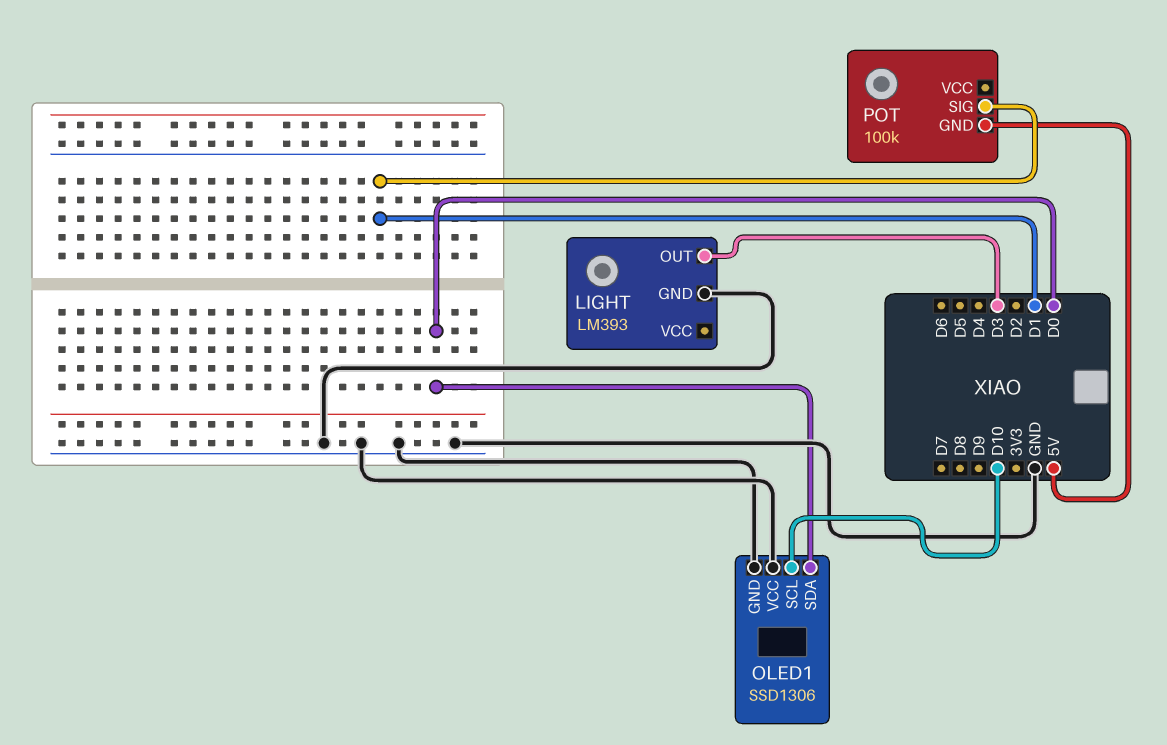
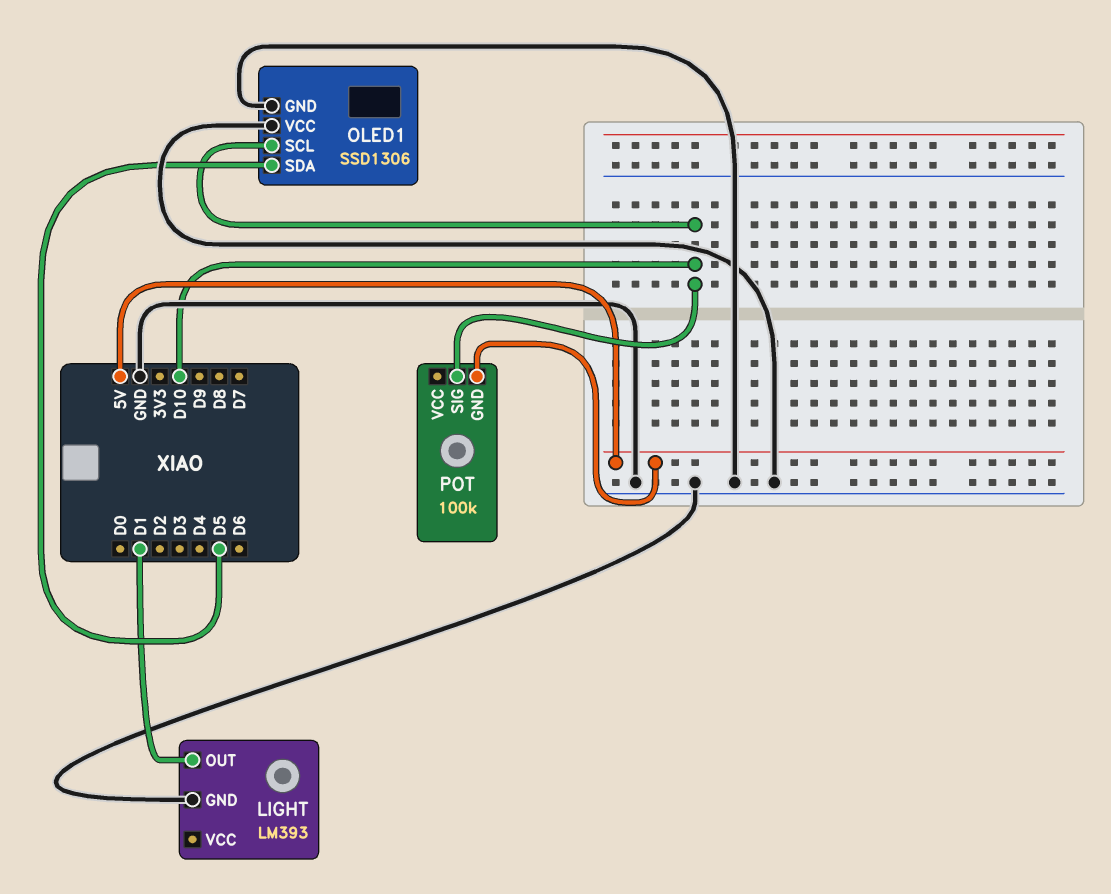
LIGHT pin OUT: D3 -> D1
OLED1 pin SDA: D0 -> D5
POT pin SIG: D1 -> D10

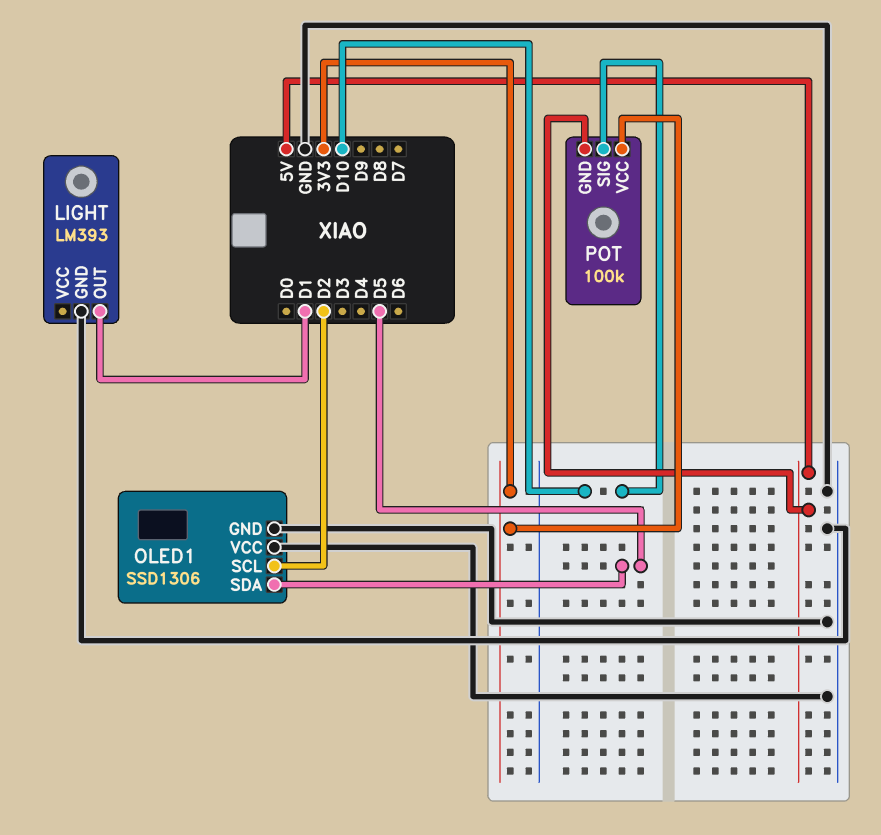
OLED1 pin SCL: D10 -> D2
POT pin VCC: none -> 3V3

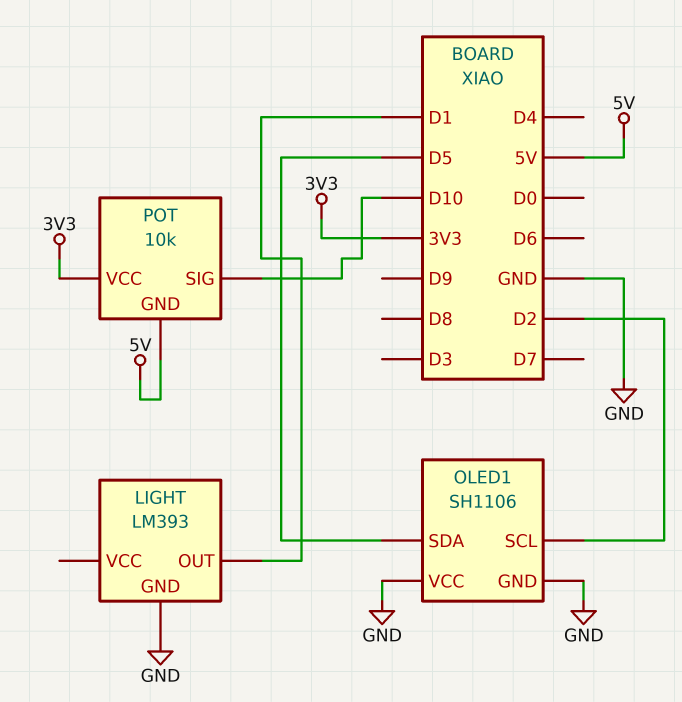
OLED1: SSD1306 -> SH1106
POT: 100k -> 10k

